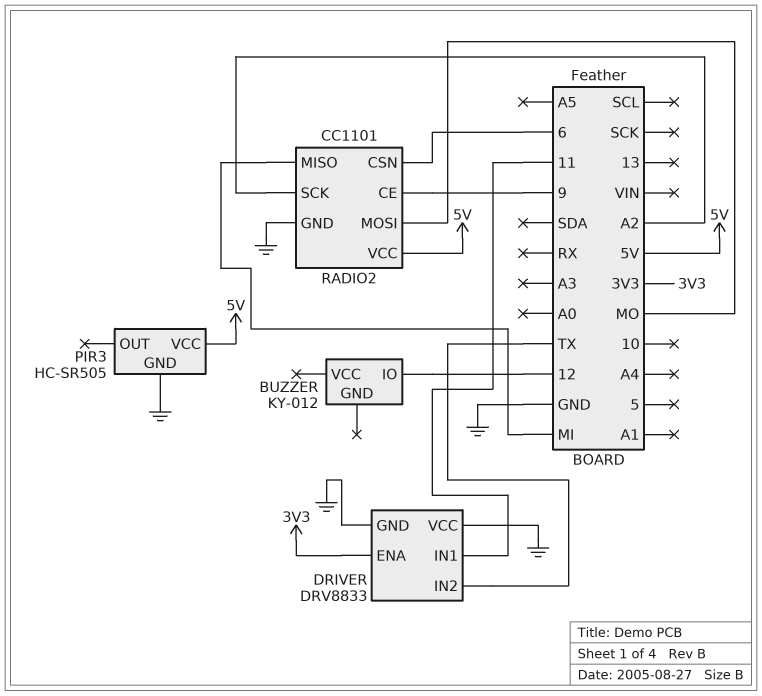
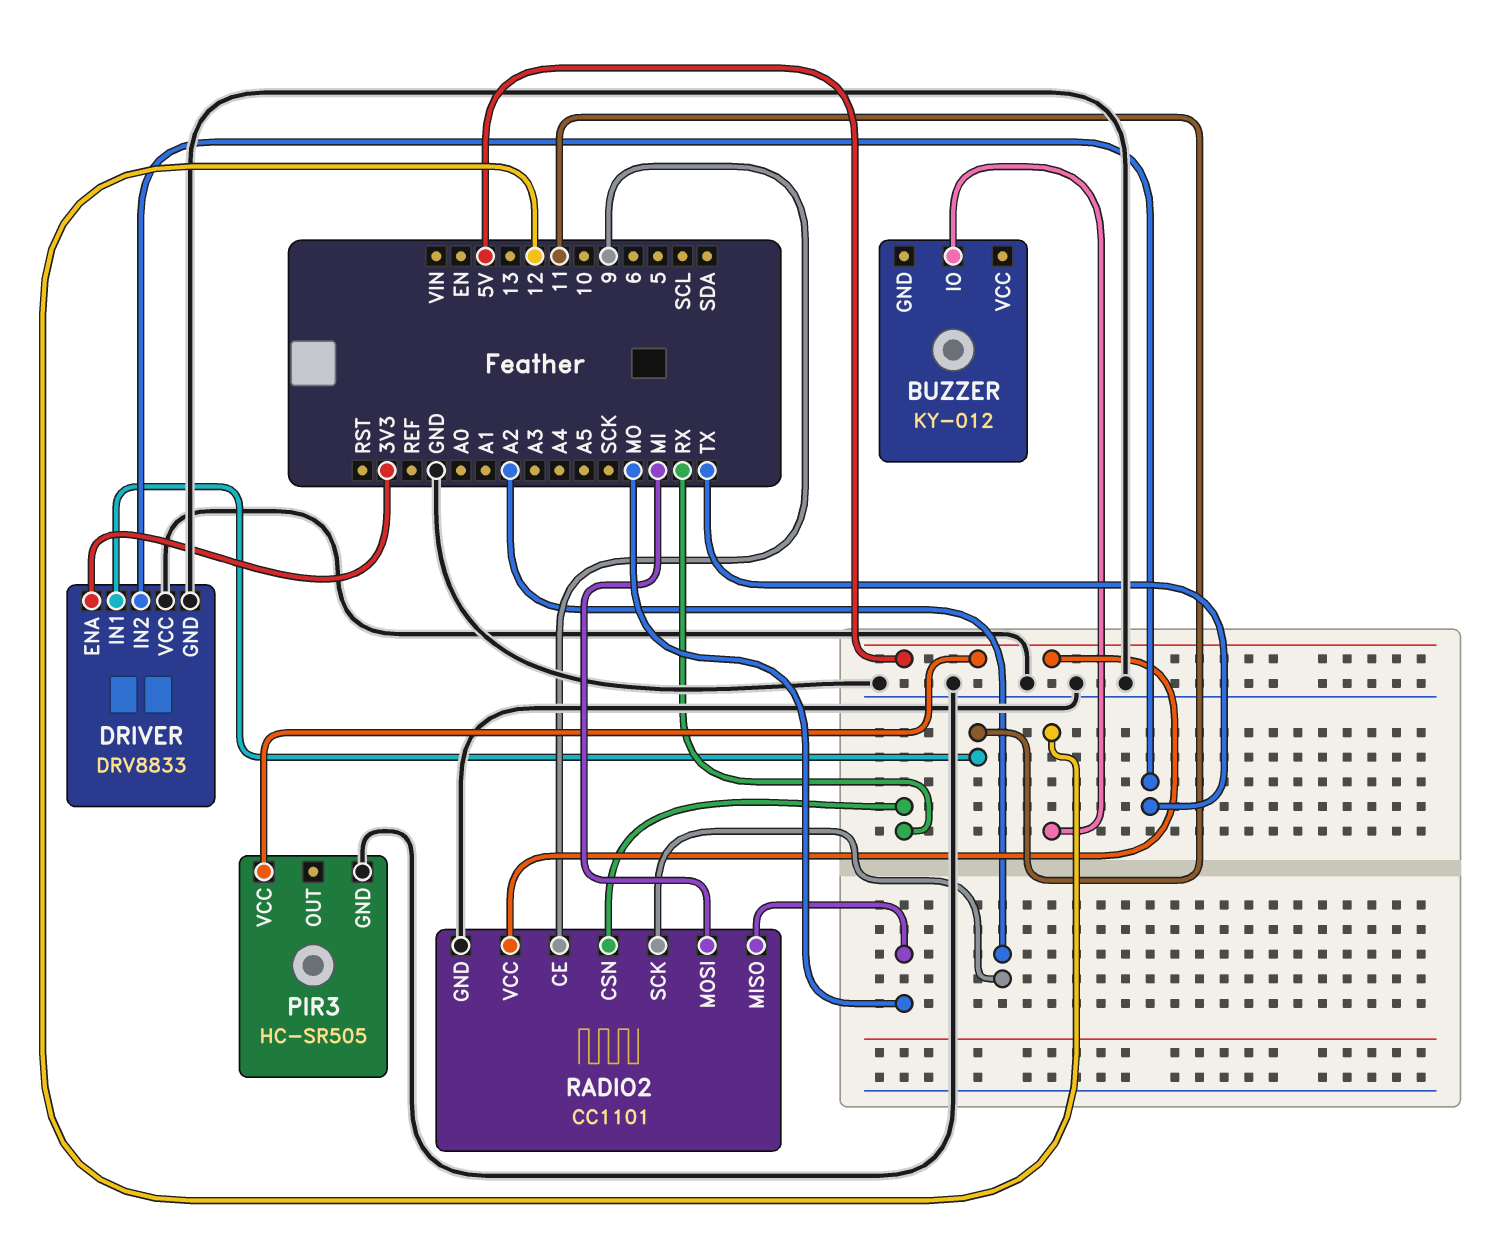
RADIO2 pin CSN: 6 -> RX
RADIO2 pin MISO: MI -> MO
RADIO2 pin MOSI: MO -> MI

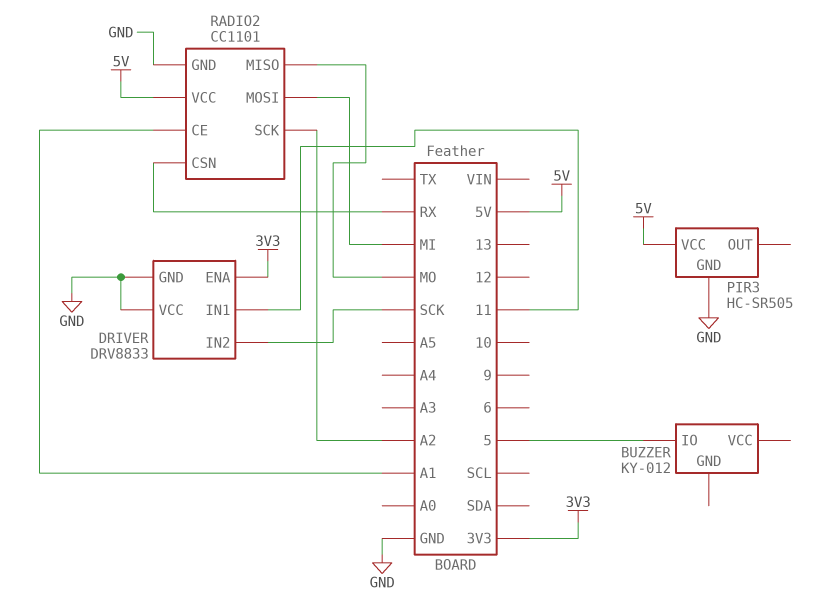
BUZZER pin IO: 12 -> 5
DRIVER pin IN2: TX -> SCK
RADIO2 pin CE: 9 -> A1

